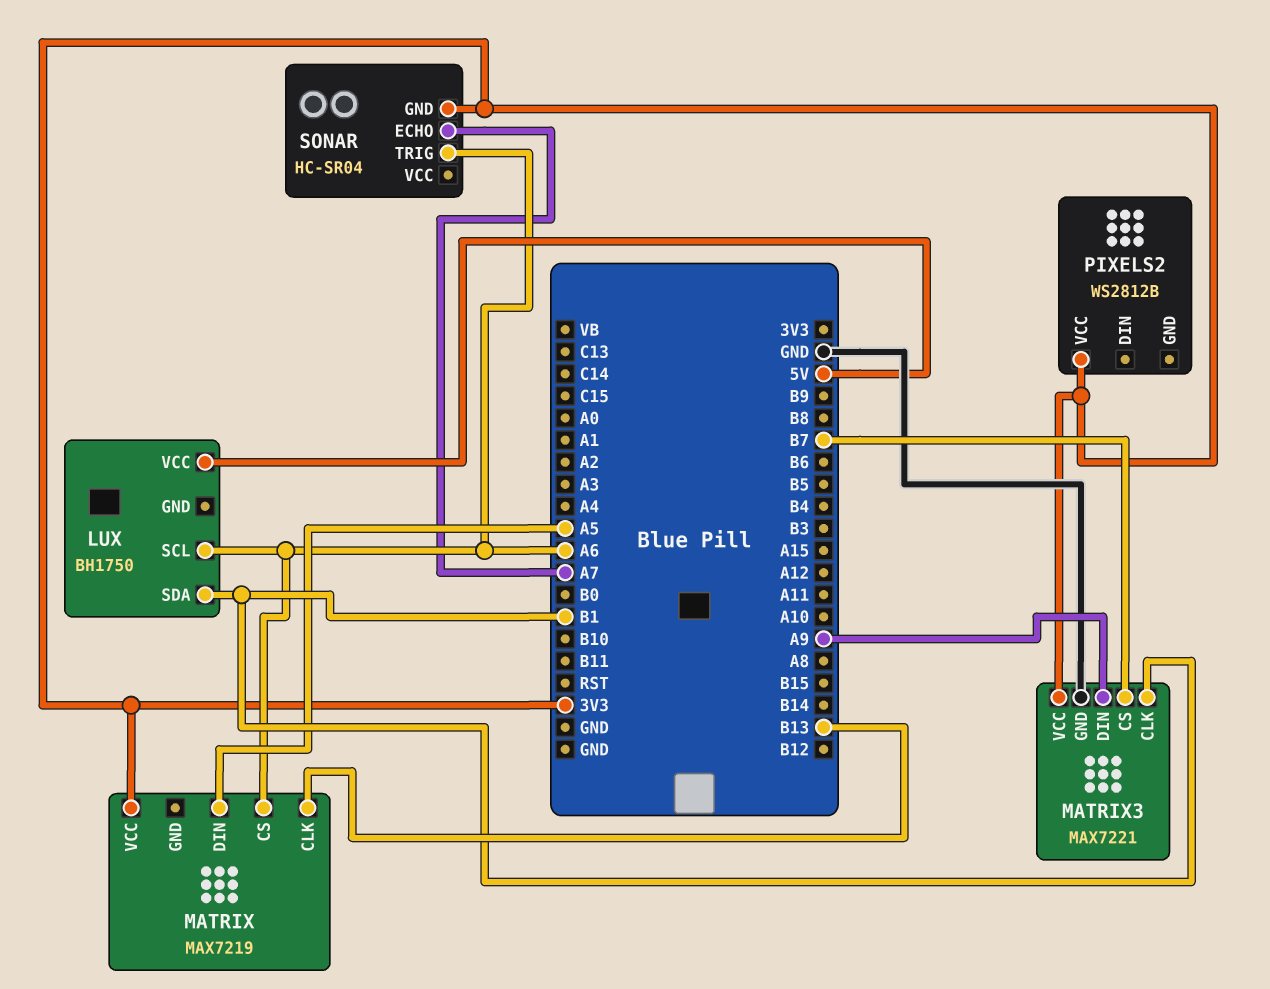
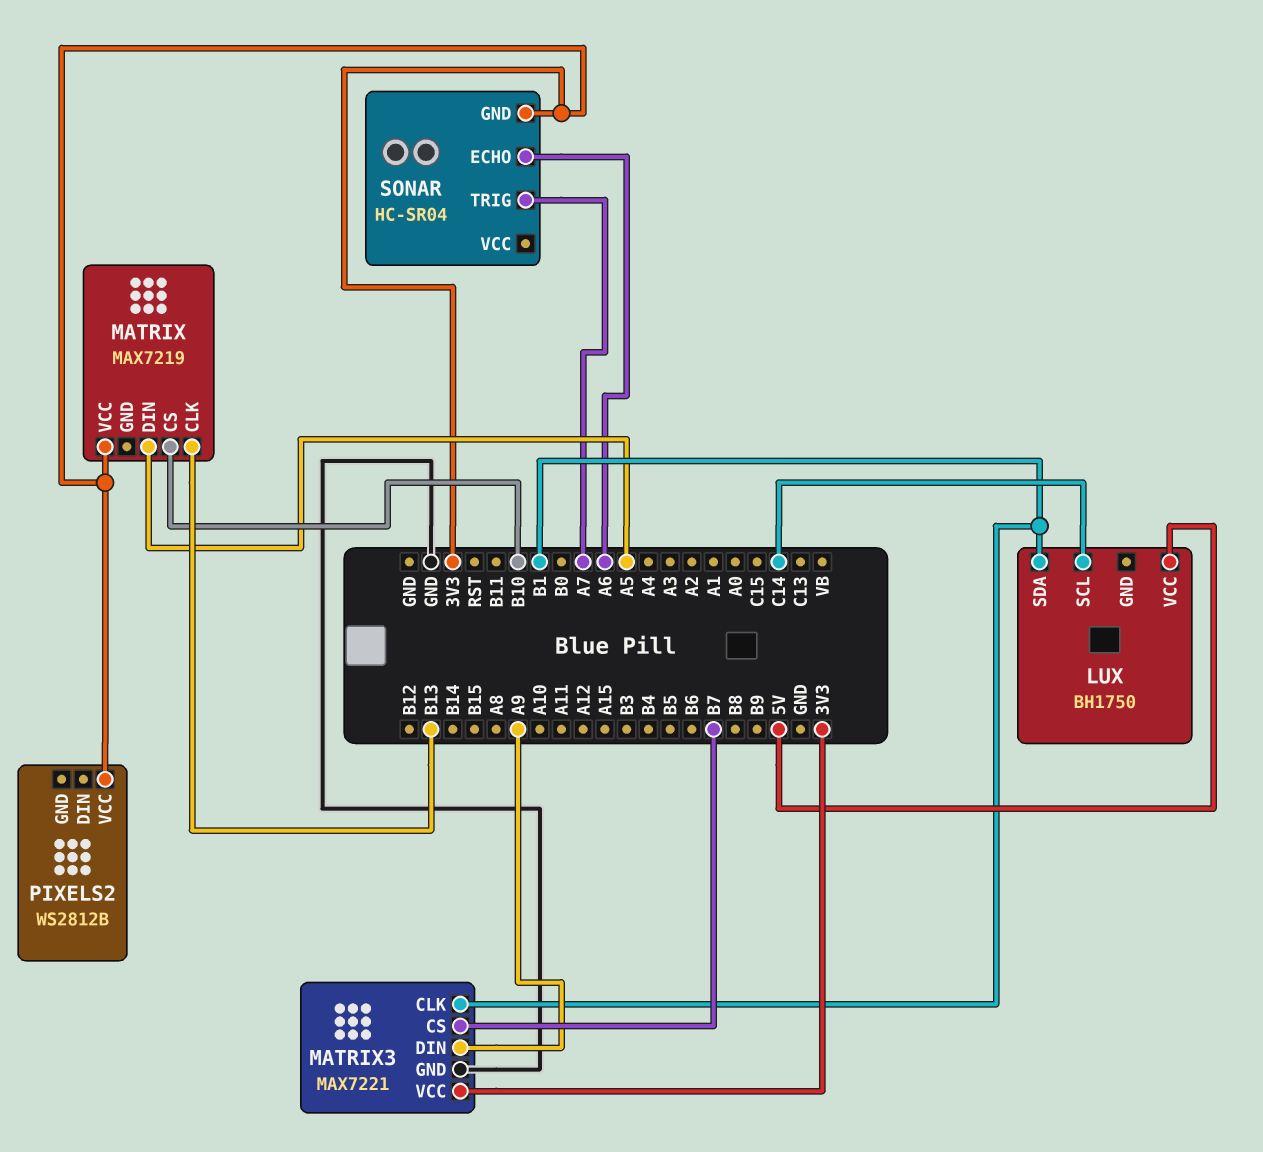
LUX pin SCL: A6 -> C14
MATRIX pin CS: A6 -> B10
SONAR pin ECHO: A7 -> A6
SONAR pin TRIG: A6 -> A7

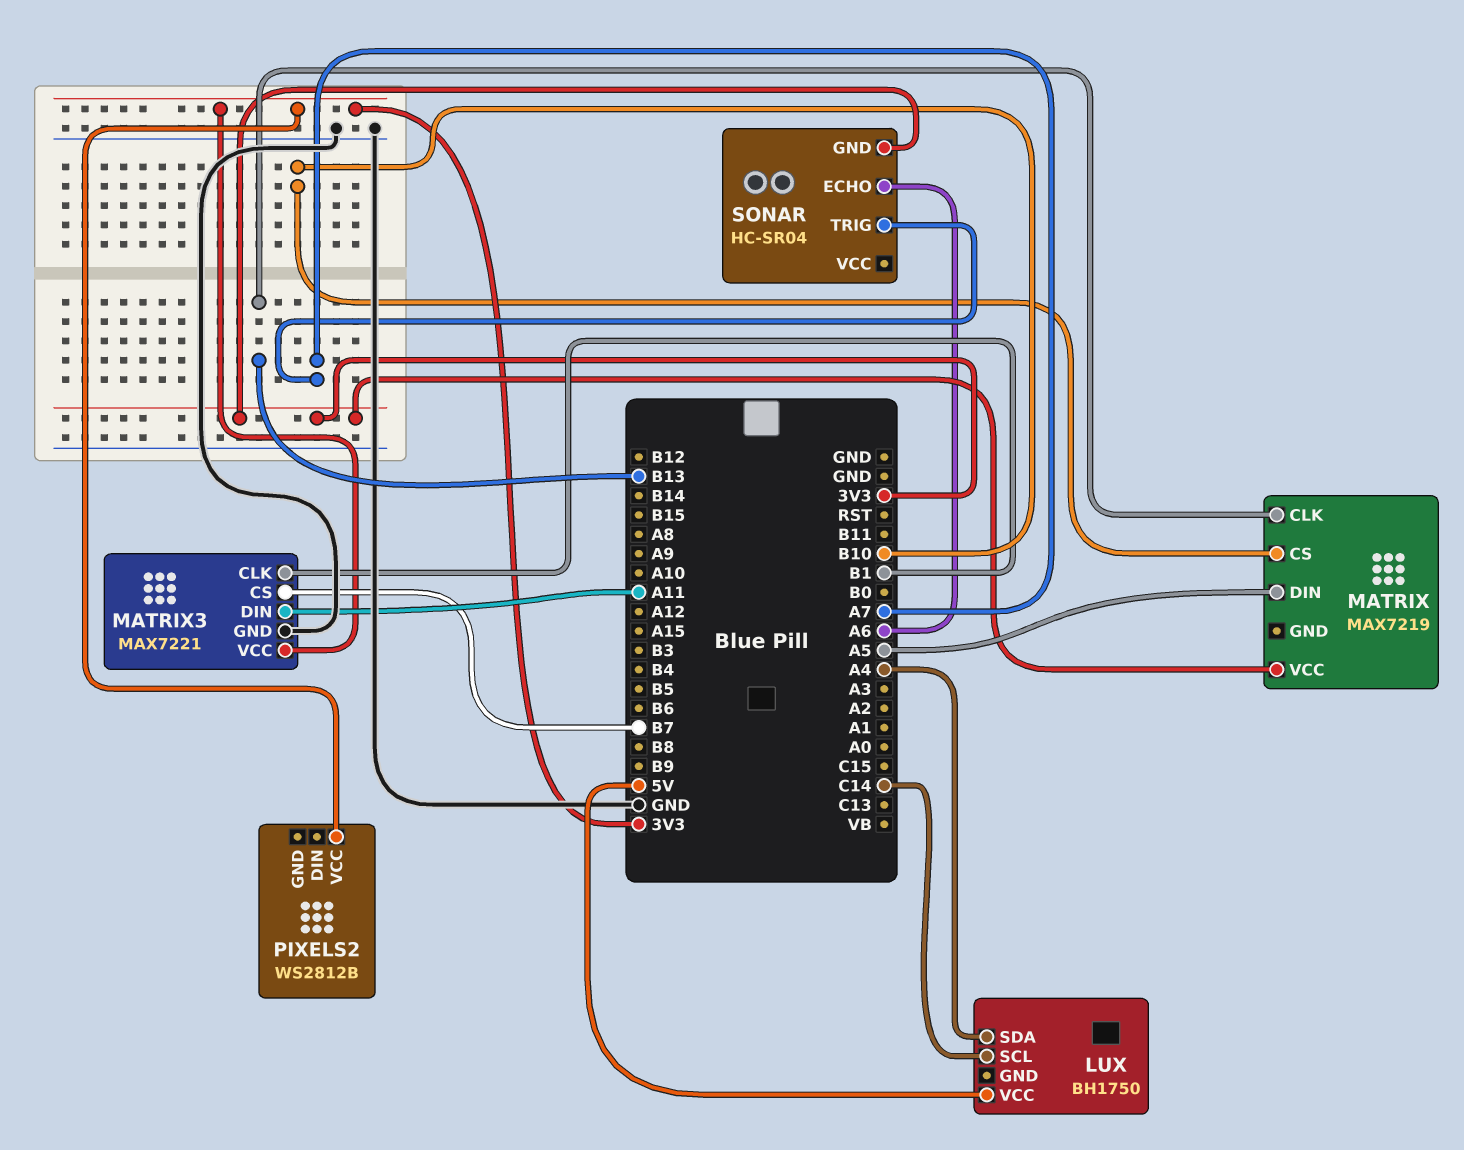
LUX pin SDA: B1 -> A4
MATRIX3 pin DIN: A9 -> A11

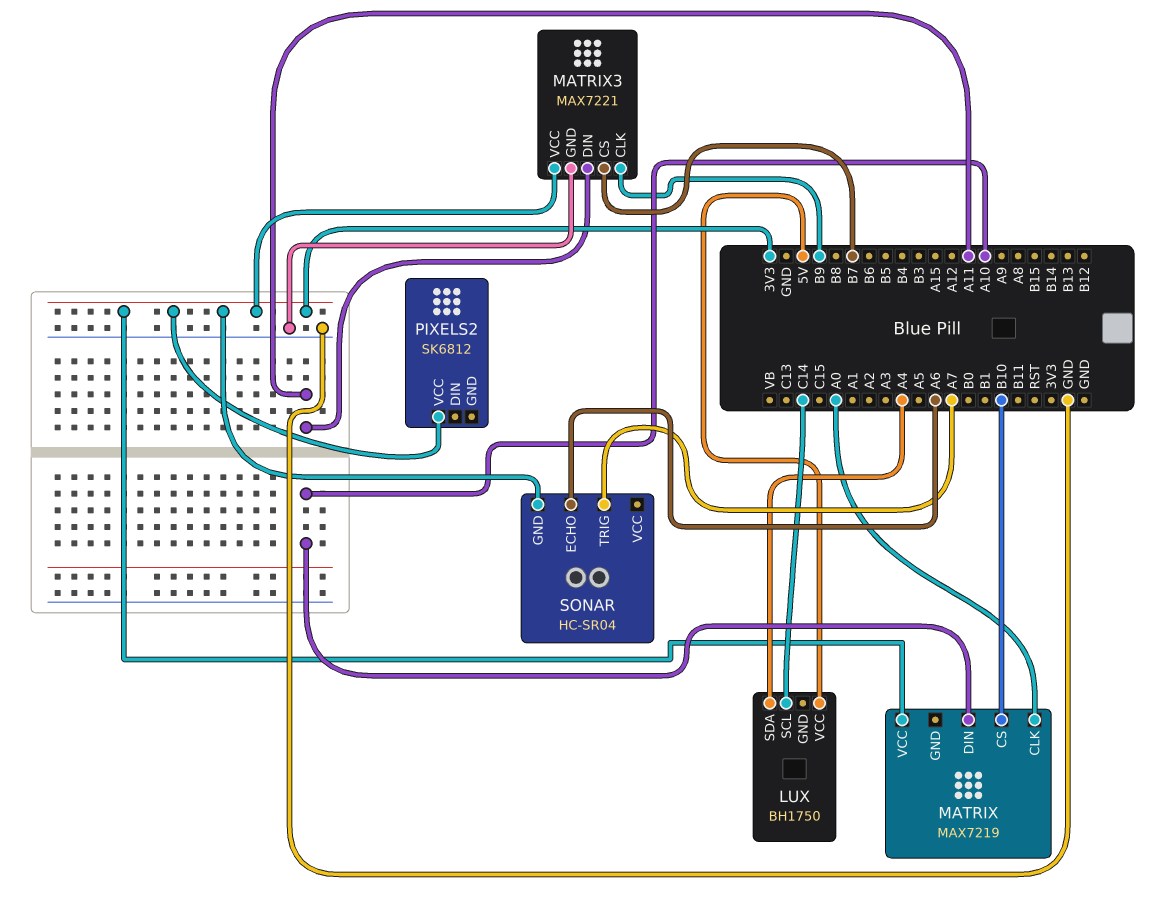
MATRIX pin CLK: B13 -> A0
MATRIX pin DIN: A5 -> A10
MATRIX3 pin CLK: B1 -> B9
PIXELS2: WS2812B -> SK6812

